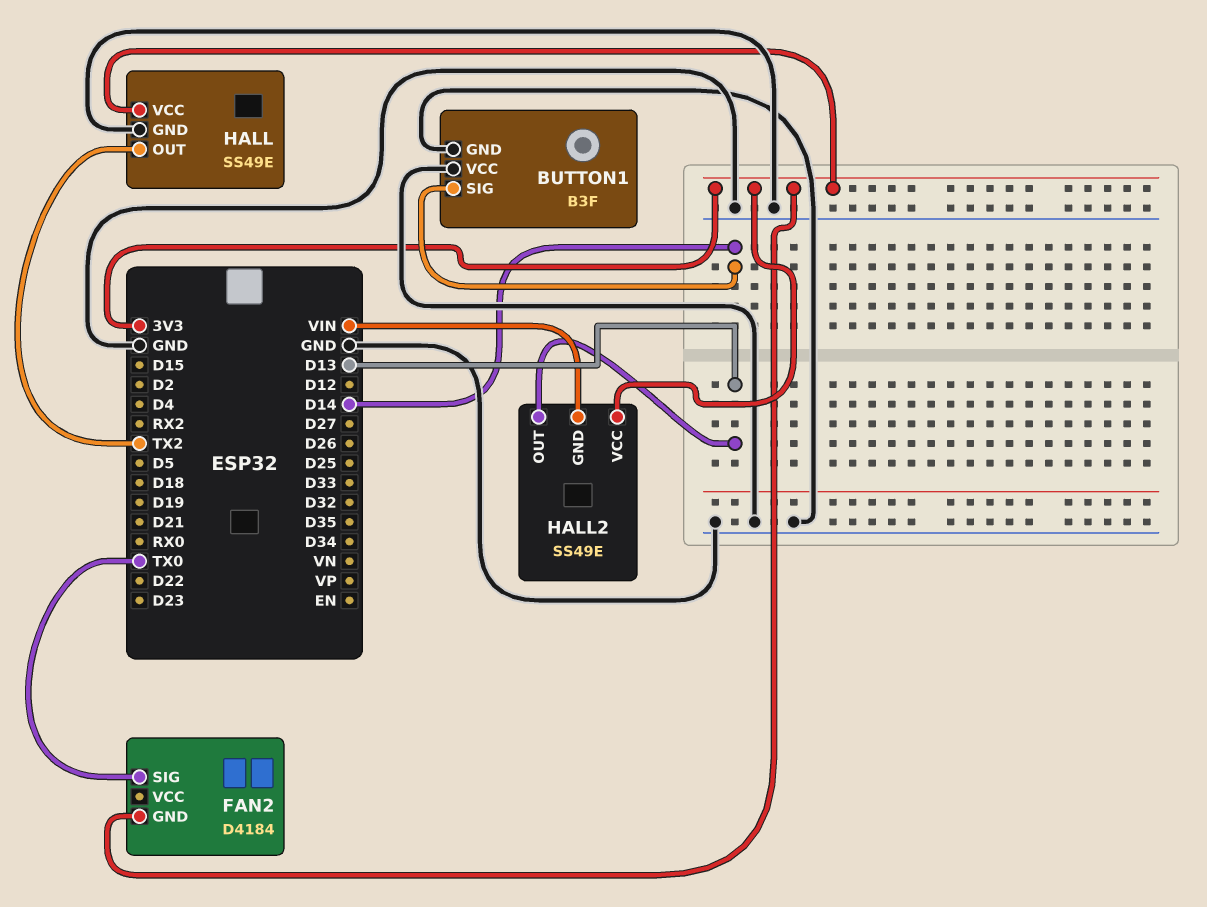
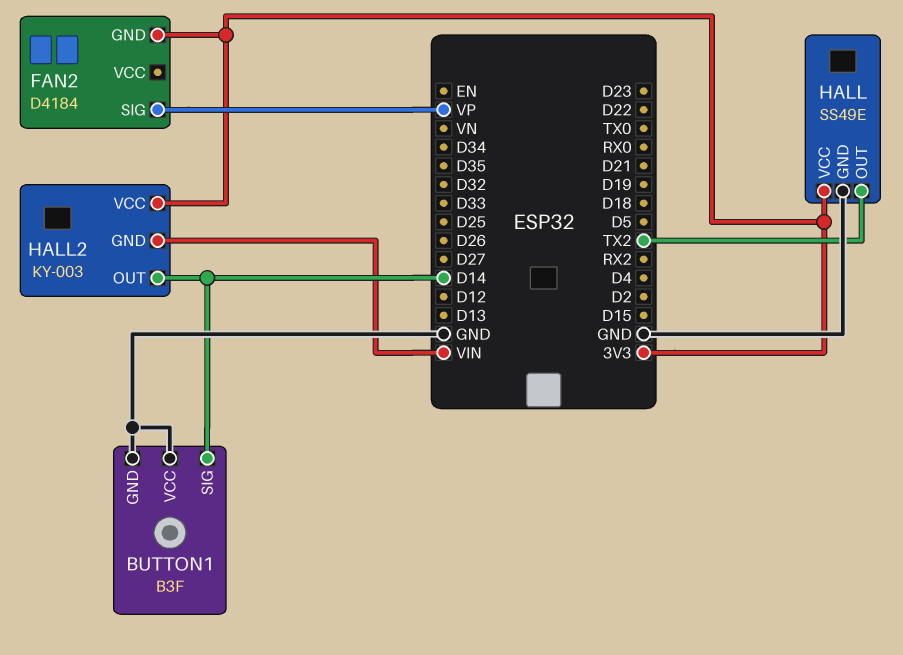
FAN2 pin SIG: TX0 -> VP
HALL2: SS49E -> KY-003
HALL2 pin OUT: D13 -> D14

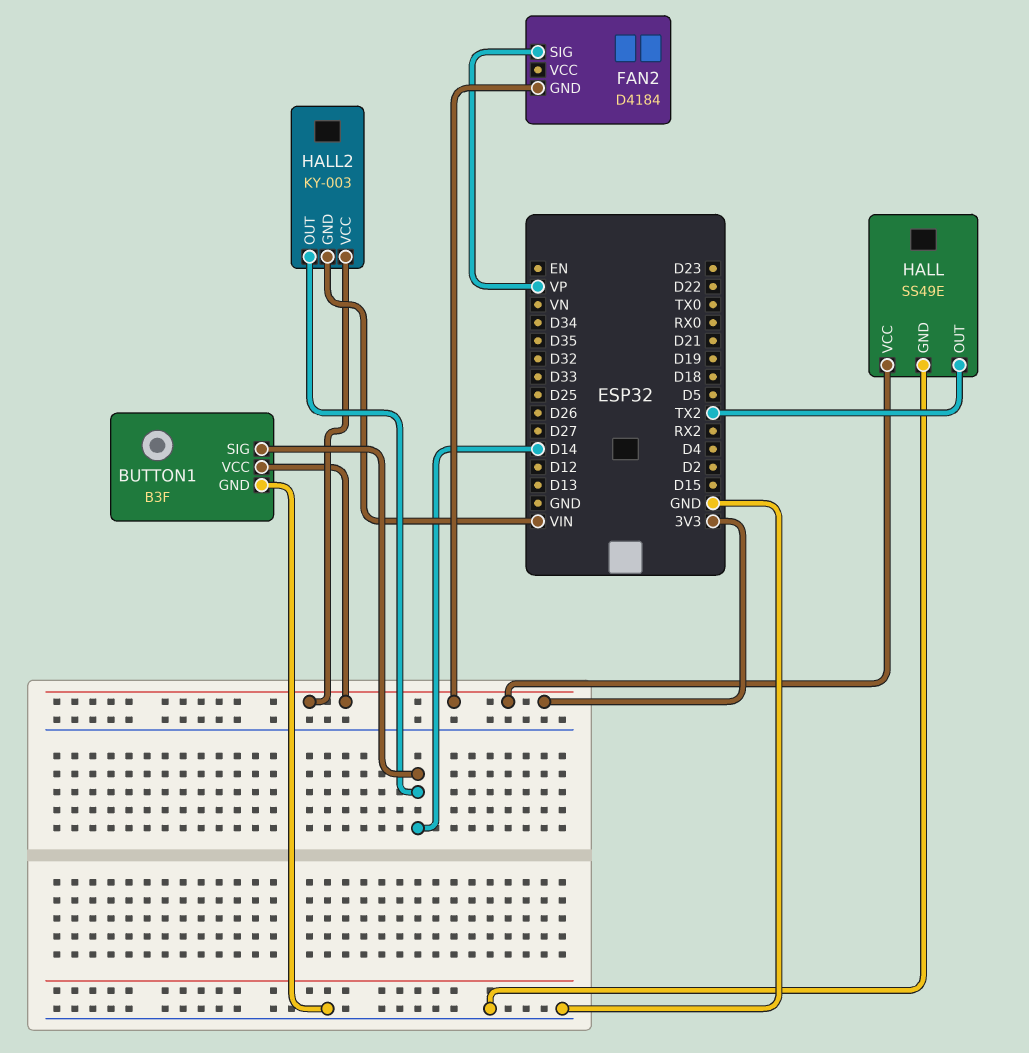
BUTTON1 pin VCC: GND -> 3V3

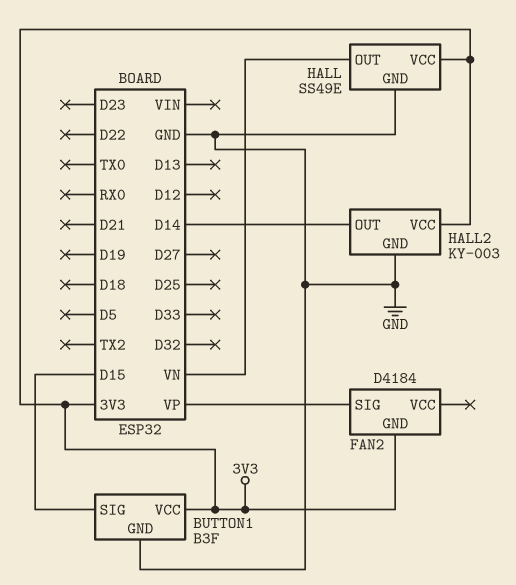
BUTTON1 pin SIG: D14 -> D15
HALL pin OUT: TX2 -> VN
HALL2 pin GND: VIN -> GND

